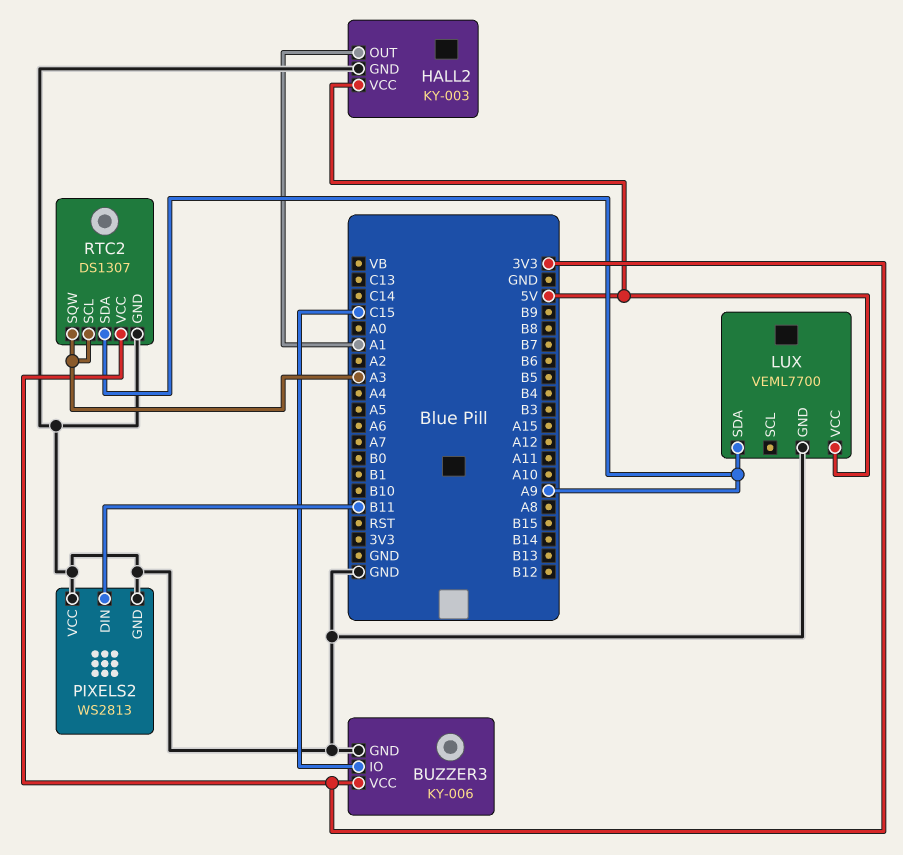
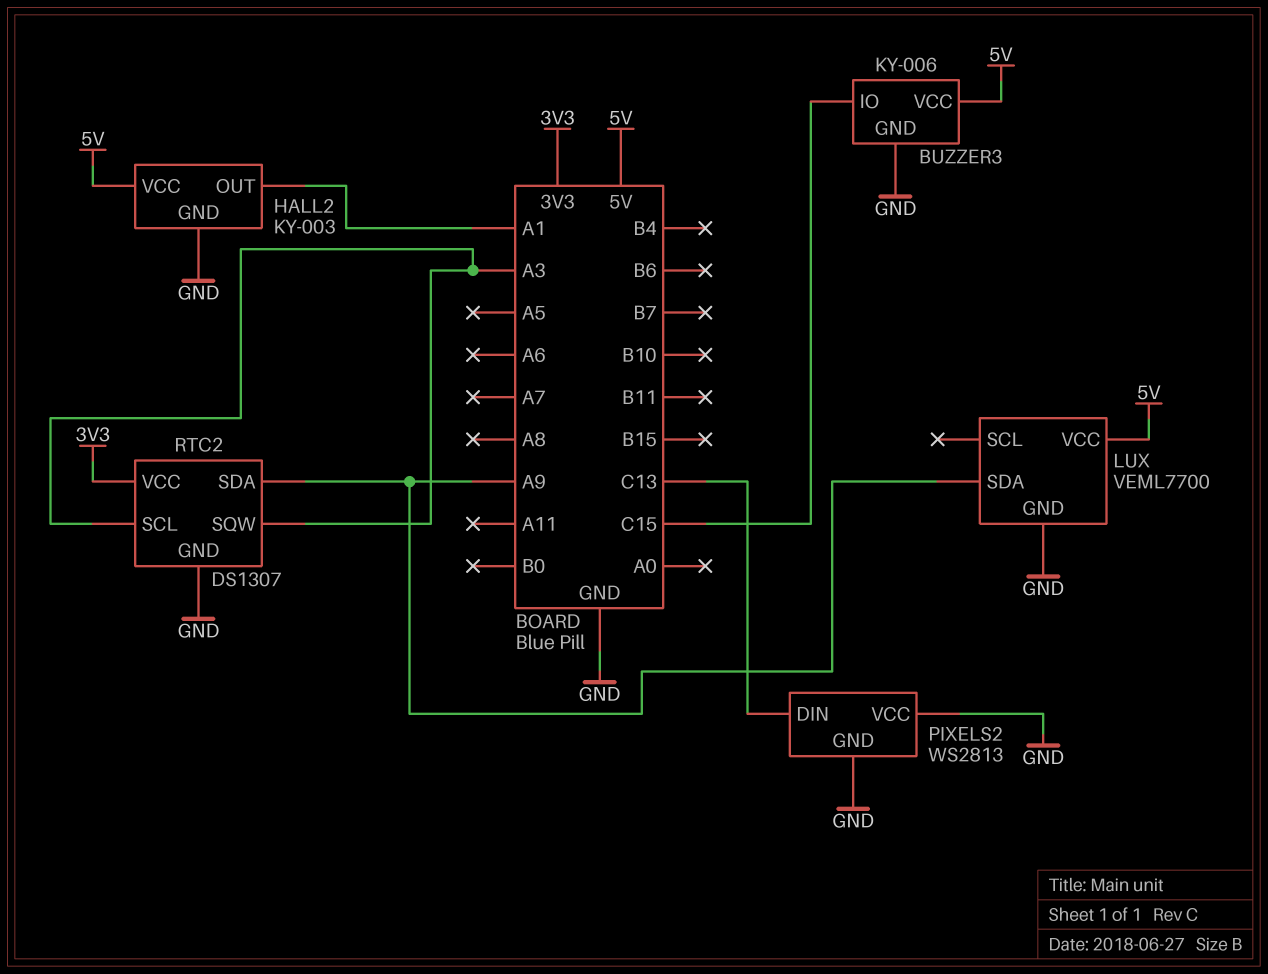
BUZZER3 pin VCC: 3V3 -> 5V
PIXELS2 pin DIN: B11 -> C13

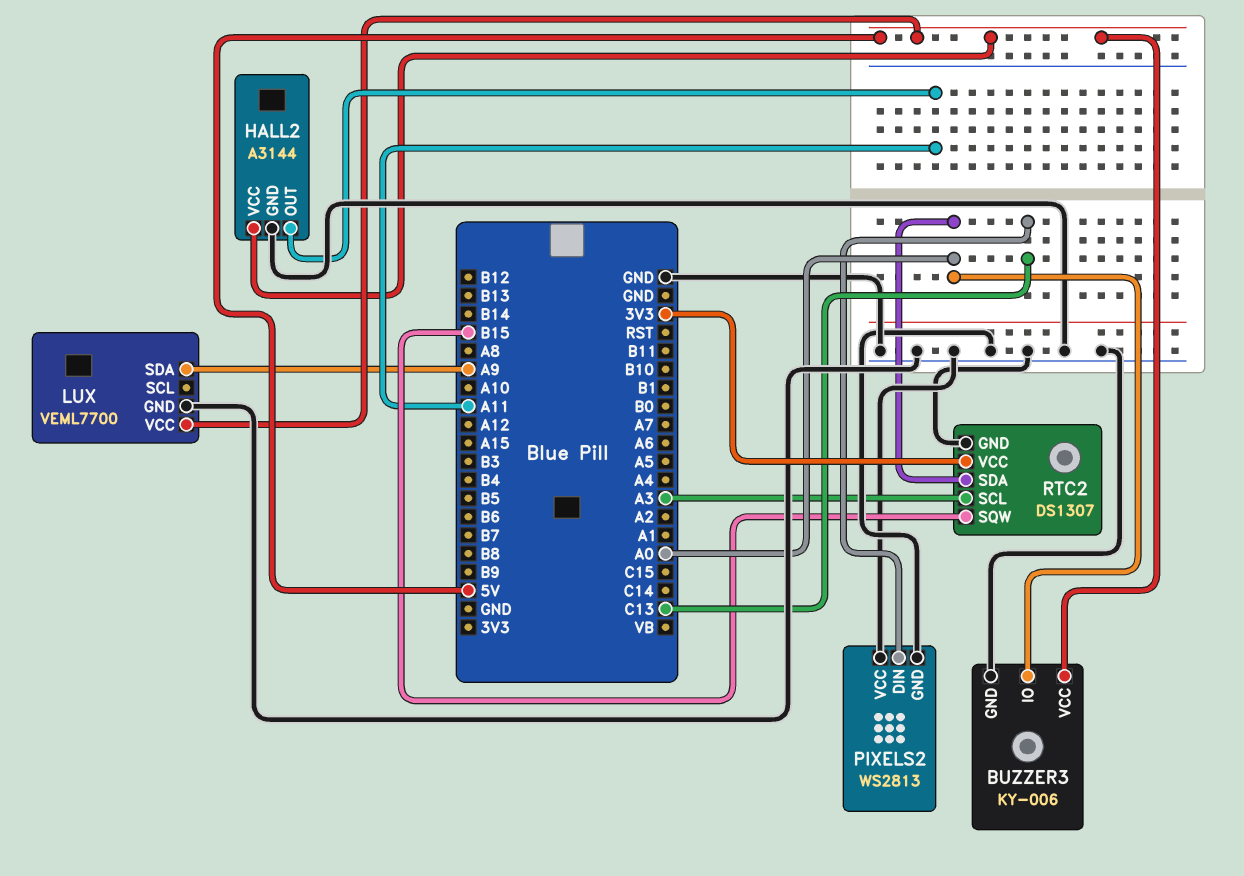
BUZZER3 pin IO: C15 -> A0
HALL2: KY-003 -> A3144
HALL2 pin OUT: A1 -> A11
RTC2 pin SDA: A9 -> A0
RTC2 pin SQW: A3 -> B15

